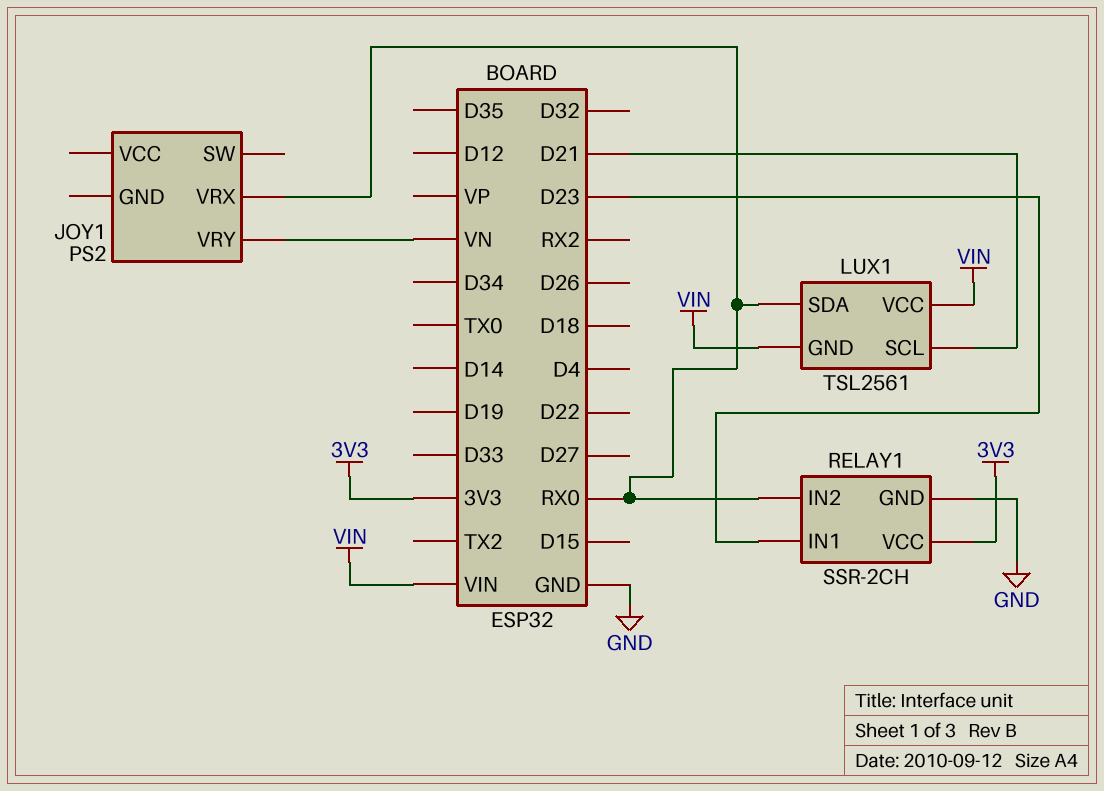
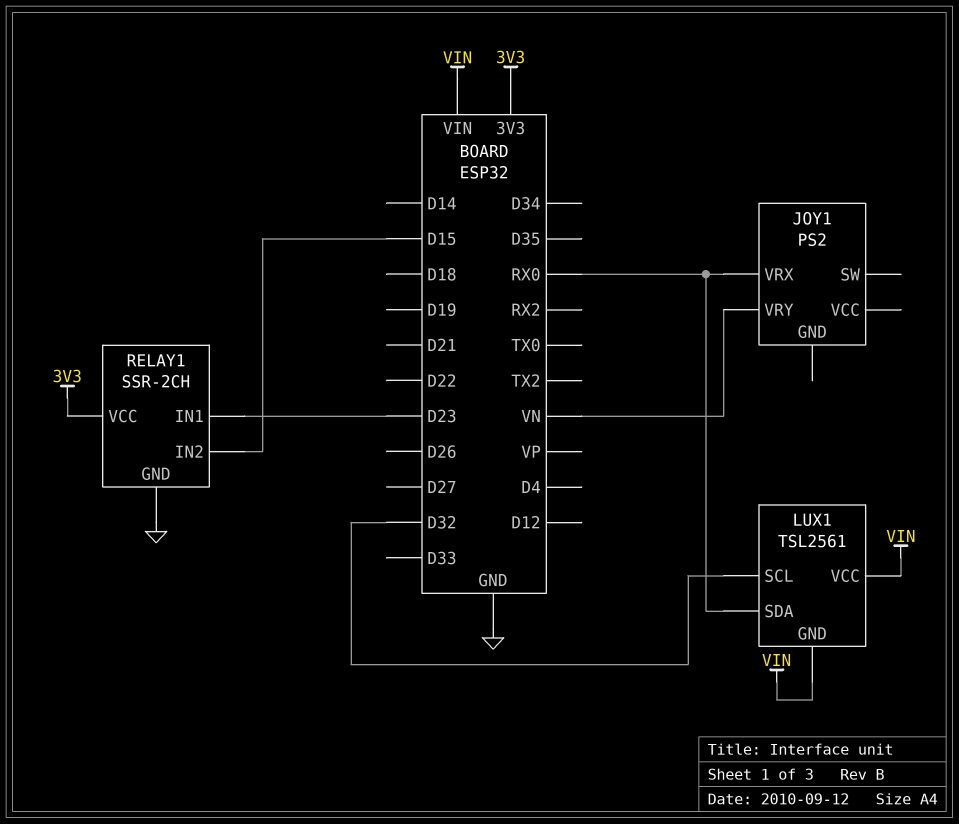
LUX1 pin SCL: D21 -> D32
RELAY1 pin IN2: RX0 -> D15

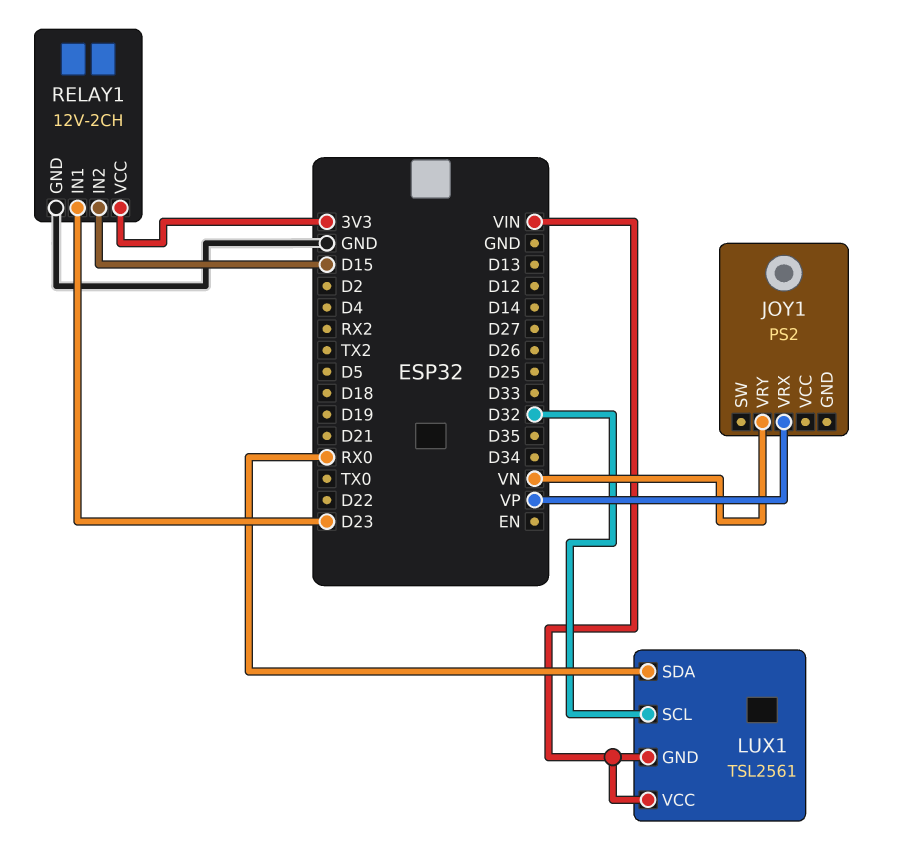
JOY1 pin VRX: RX0 -> VP
RELAY1: SSR-2CH -> 12V-2CH

